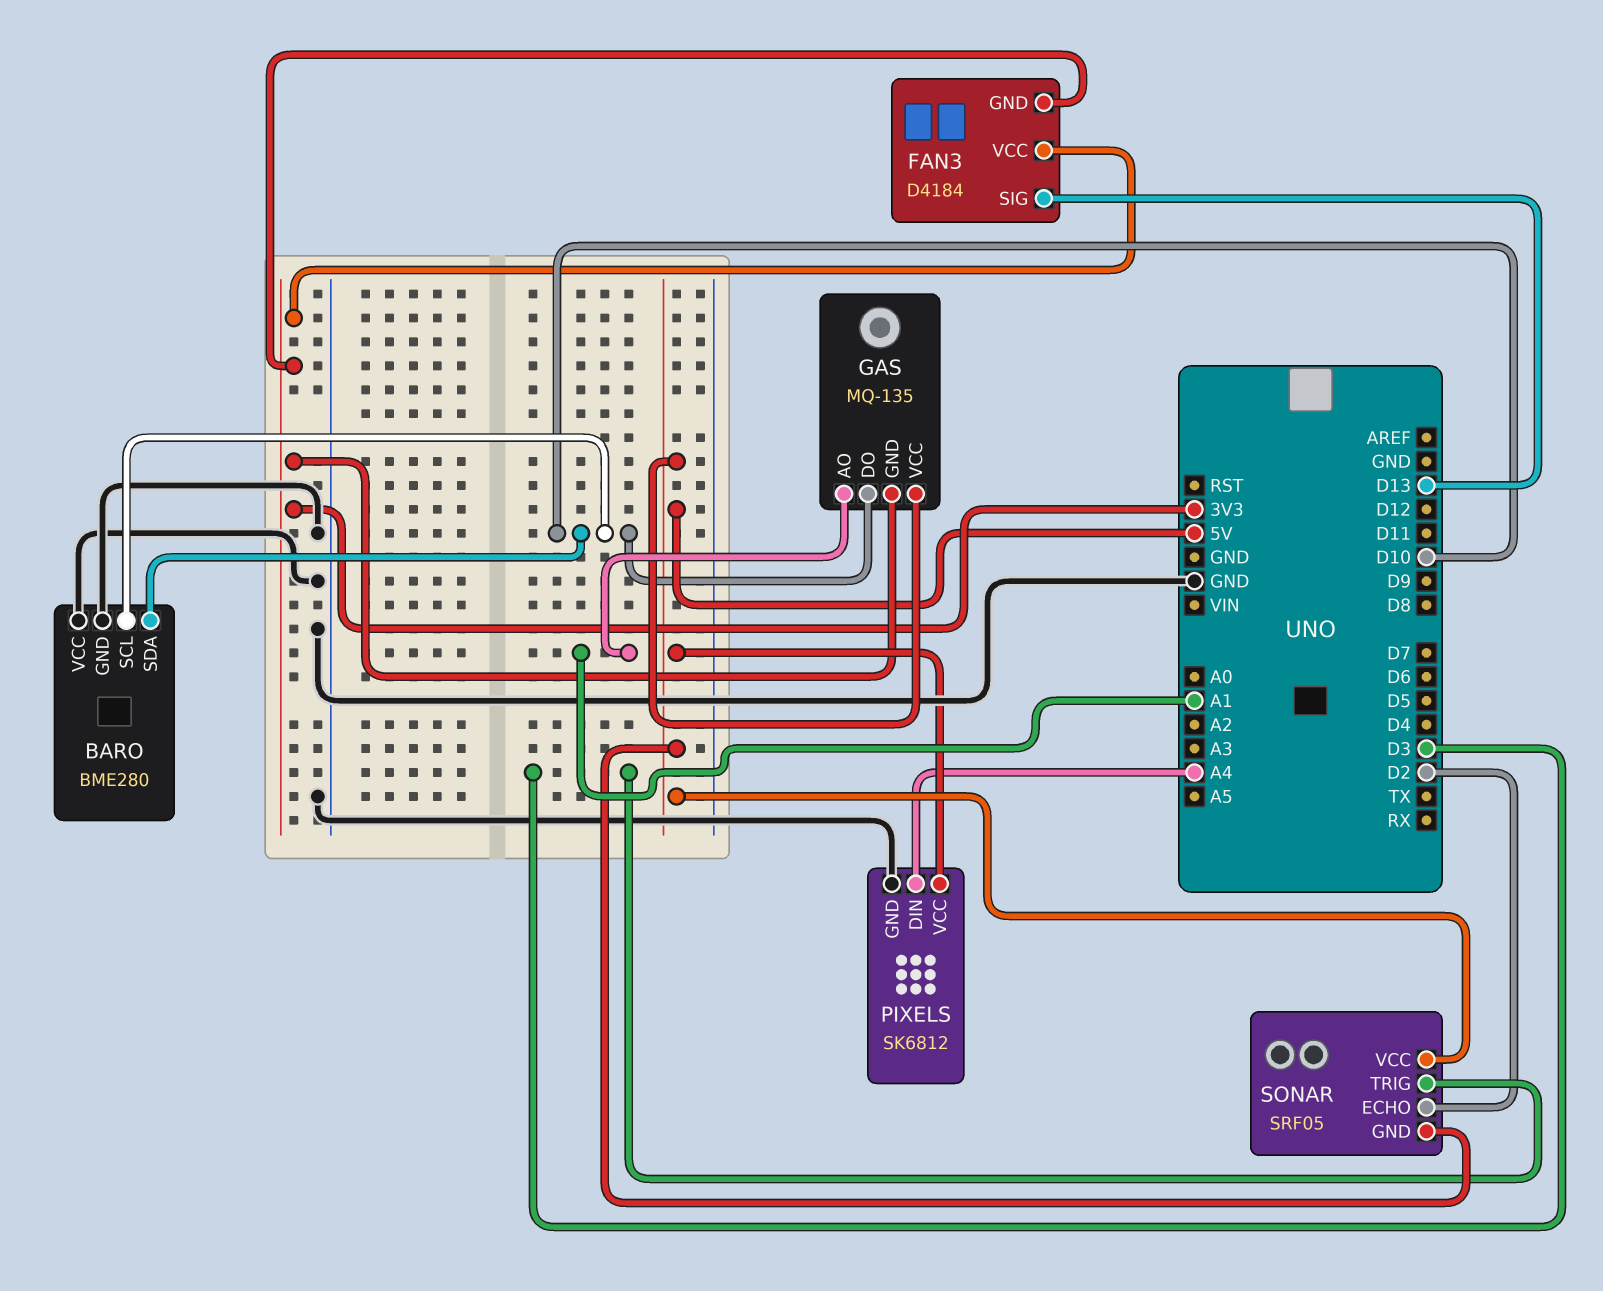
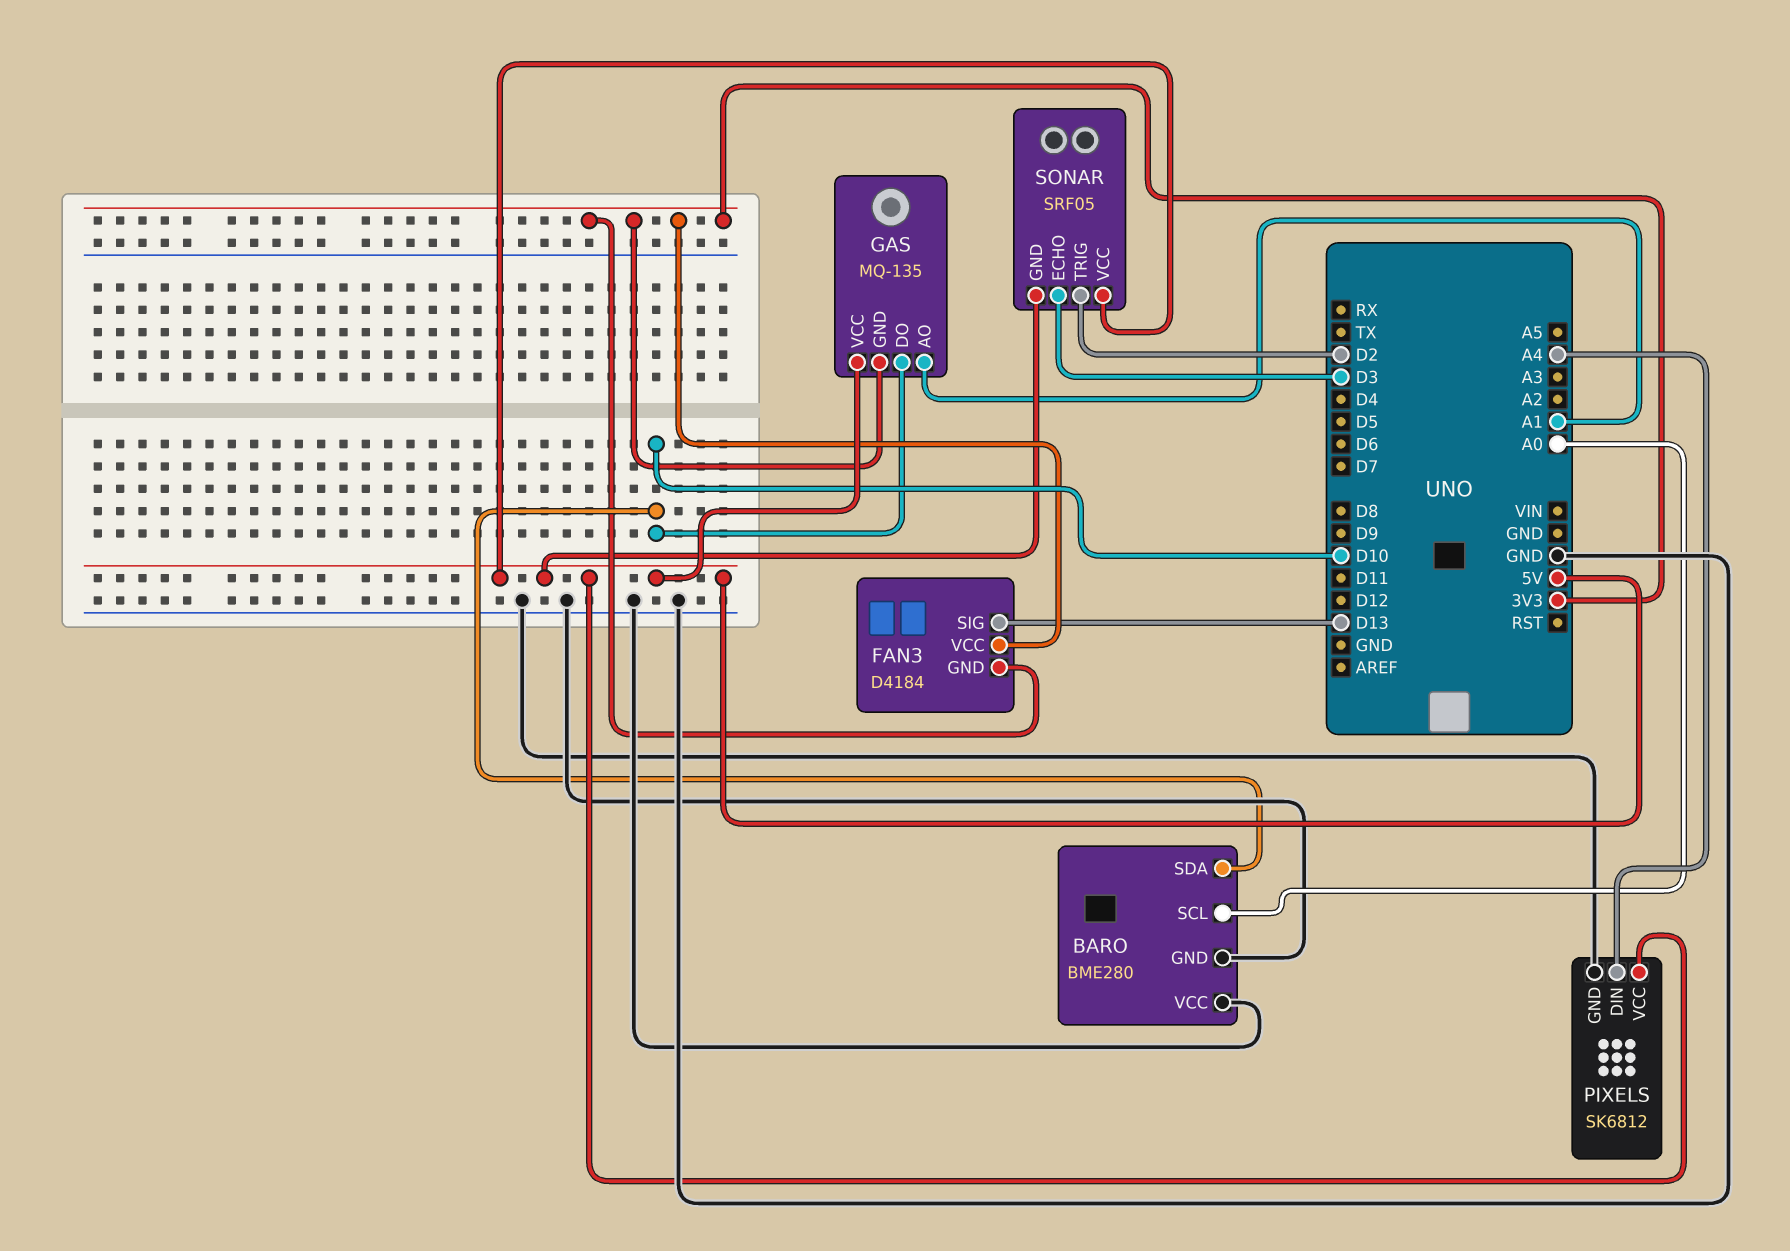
BARO pin SCL: D10 -> A0
SONAR pin ECHO: D2 -> D3
SONAR pin TRIG: D3 -> D2

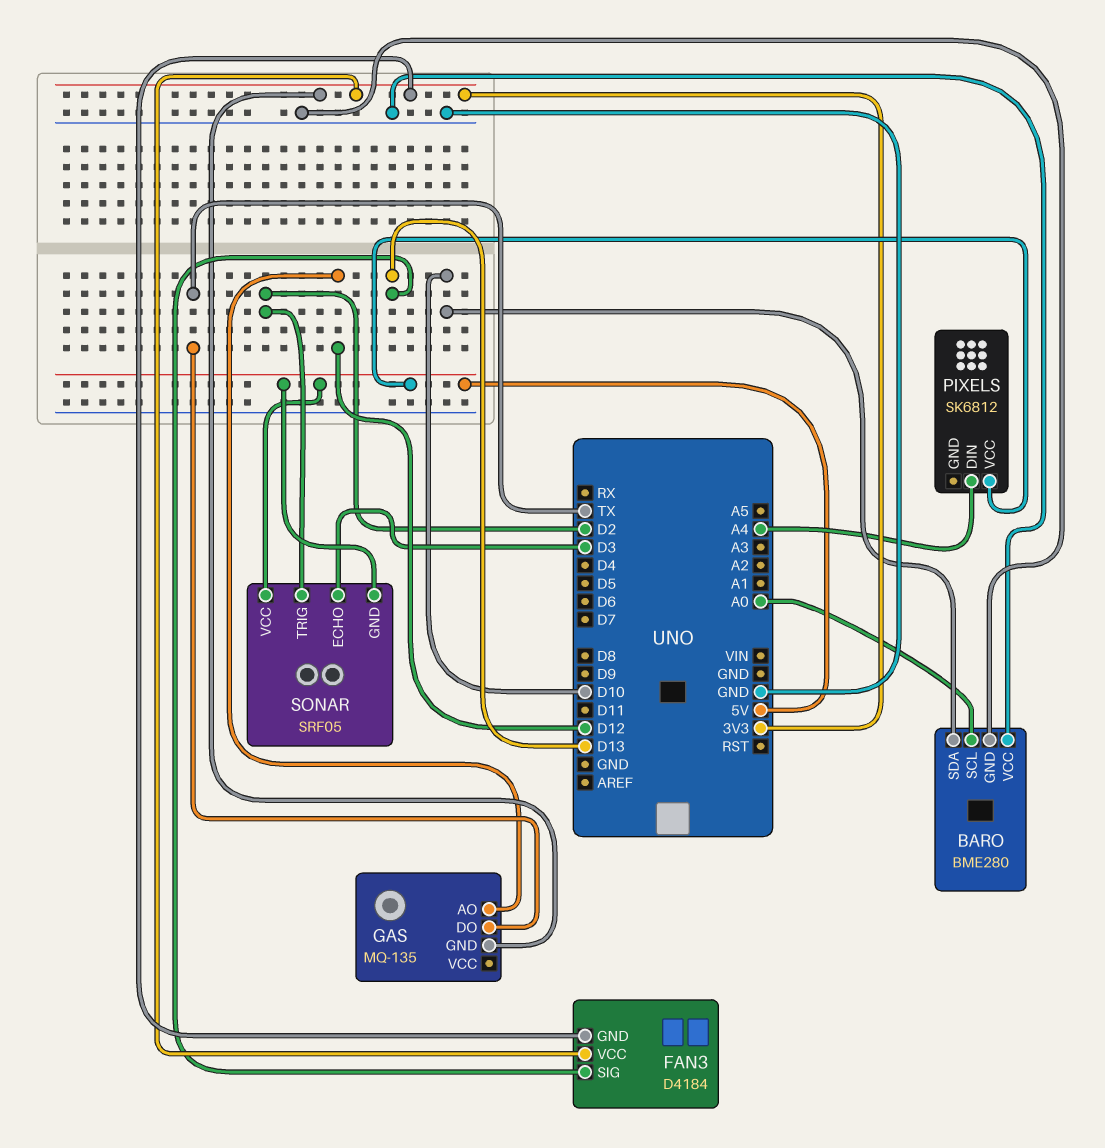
GAS pin AO: A1 -> D12
GAS pin DO: D10 -> TX
GAS pin VCC: 5V -> none
PIXELS pin GND: GND -> none

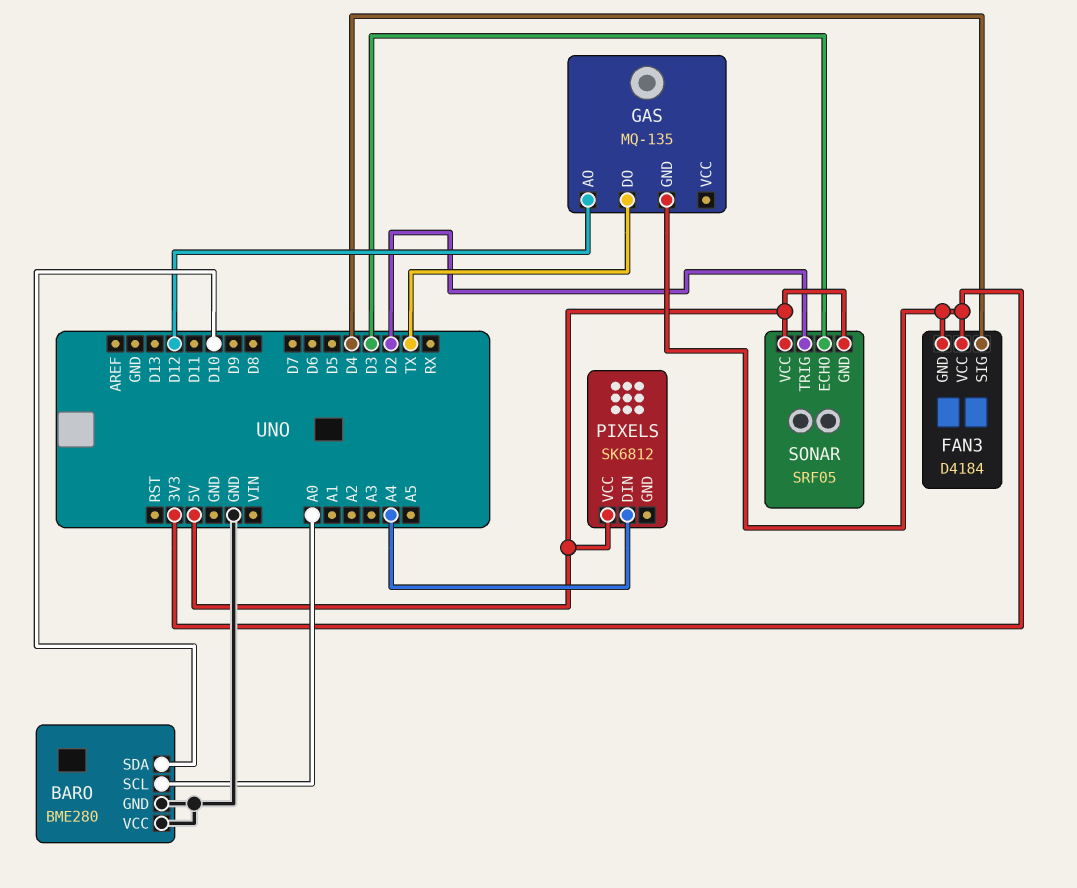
FAN3 pin SIG: D13 -> D4

